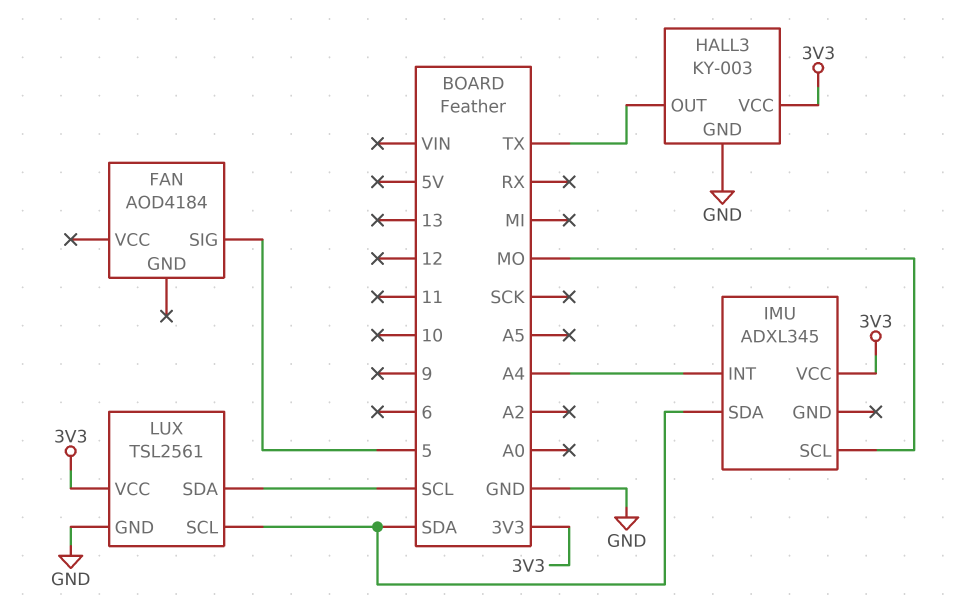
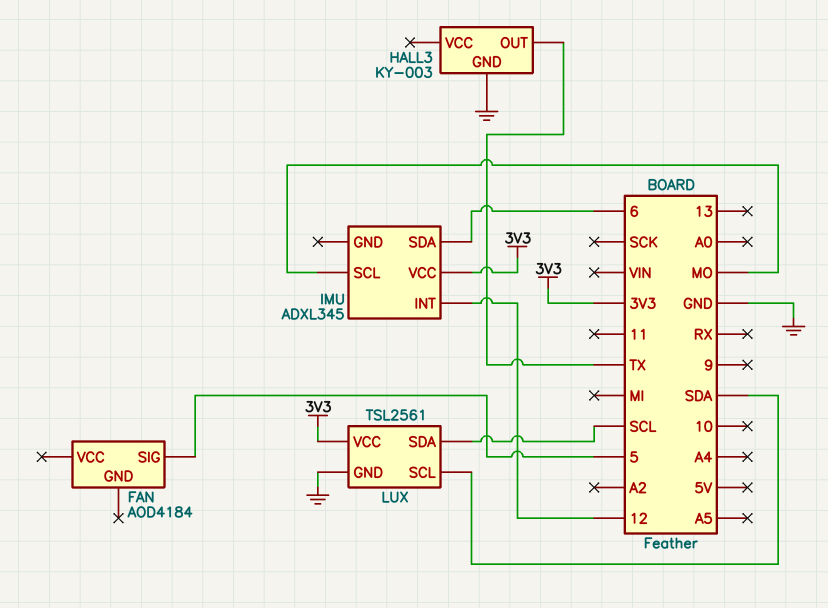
HALL3 pin VCC: 3V3 -> none
IMU pin INT: A4 -> 12
IMU pin SDA: SDA -> 6

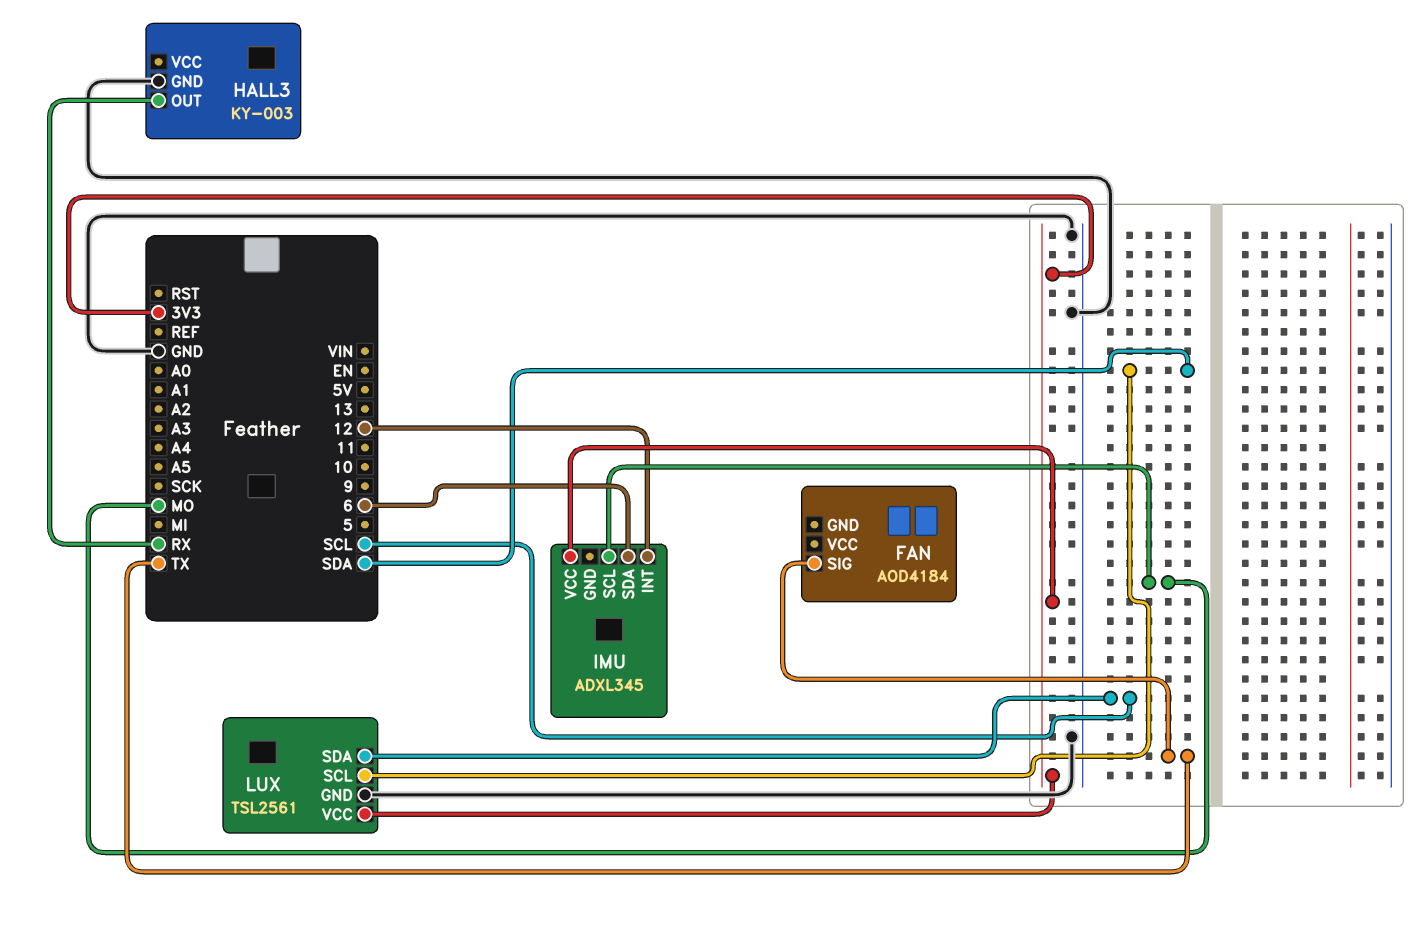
FAN pin SIG: 5 -> TX
HALL3 pin OUT: TX -> RX

